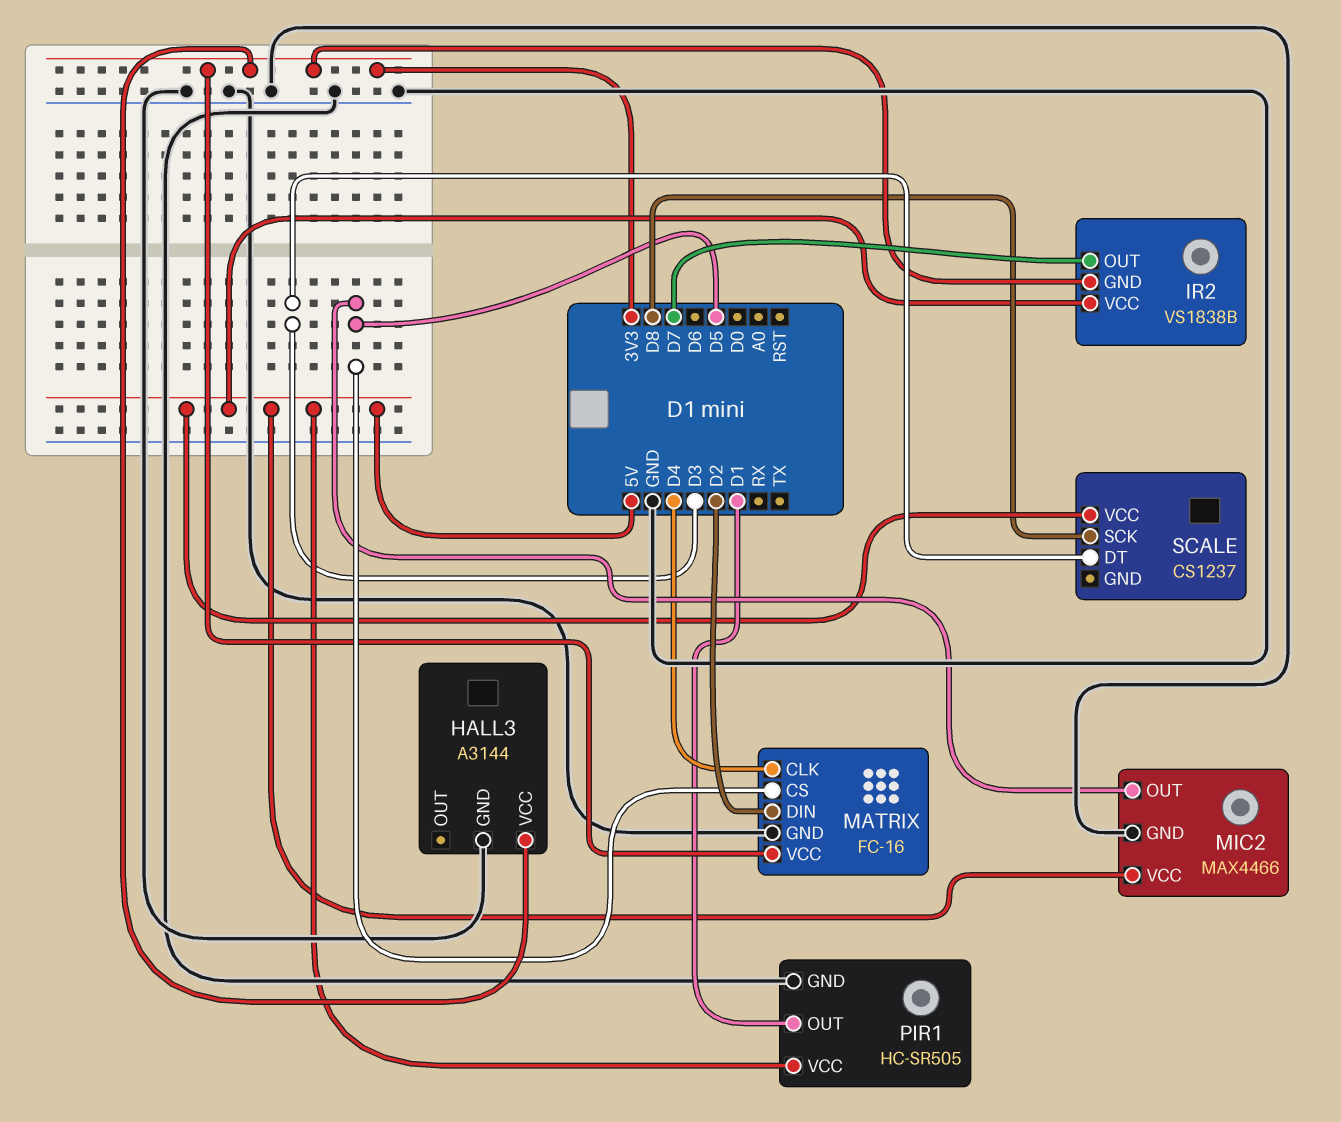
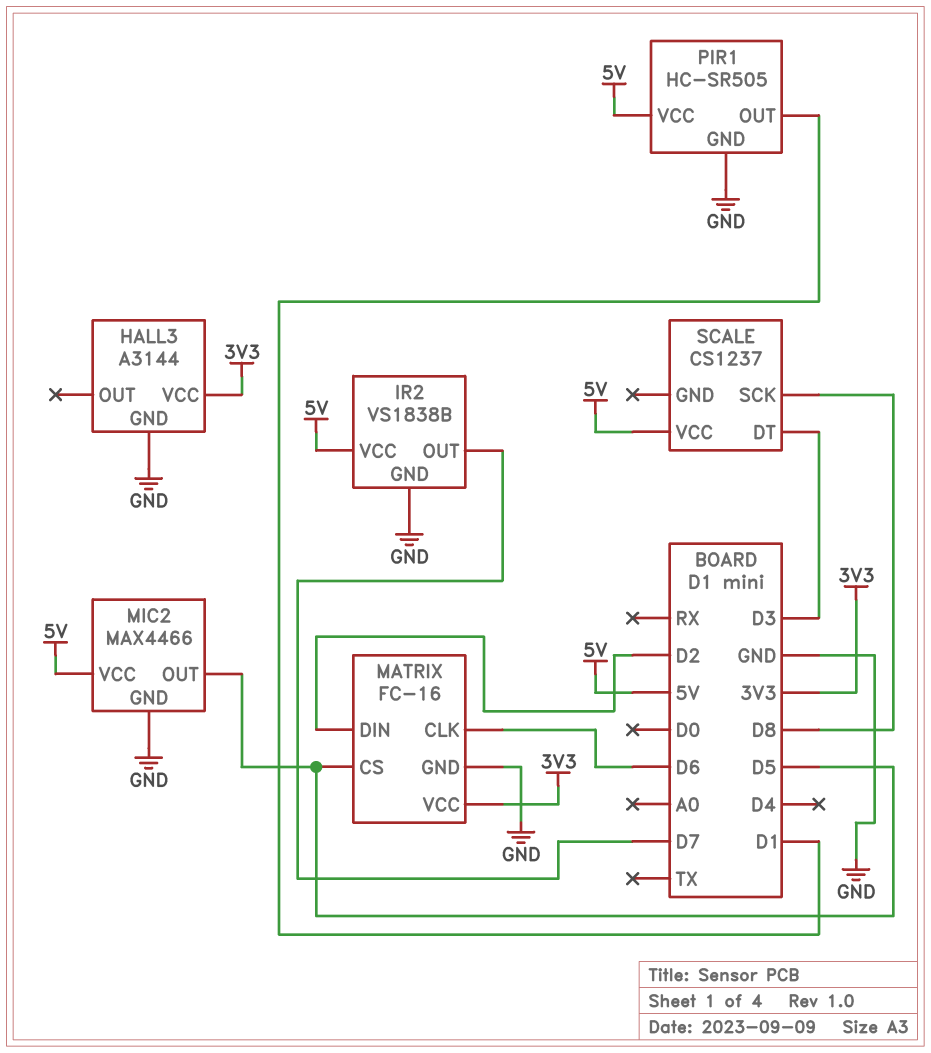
IR2 pin GND: 3V3 -> GND
MATRIX pin CLK: D4 -> D6

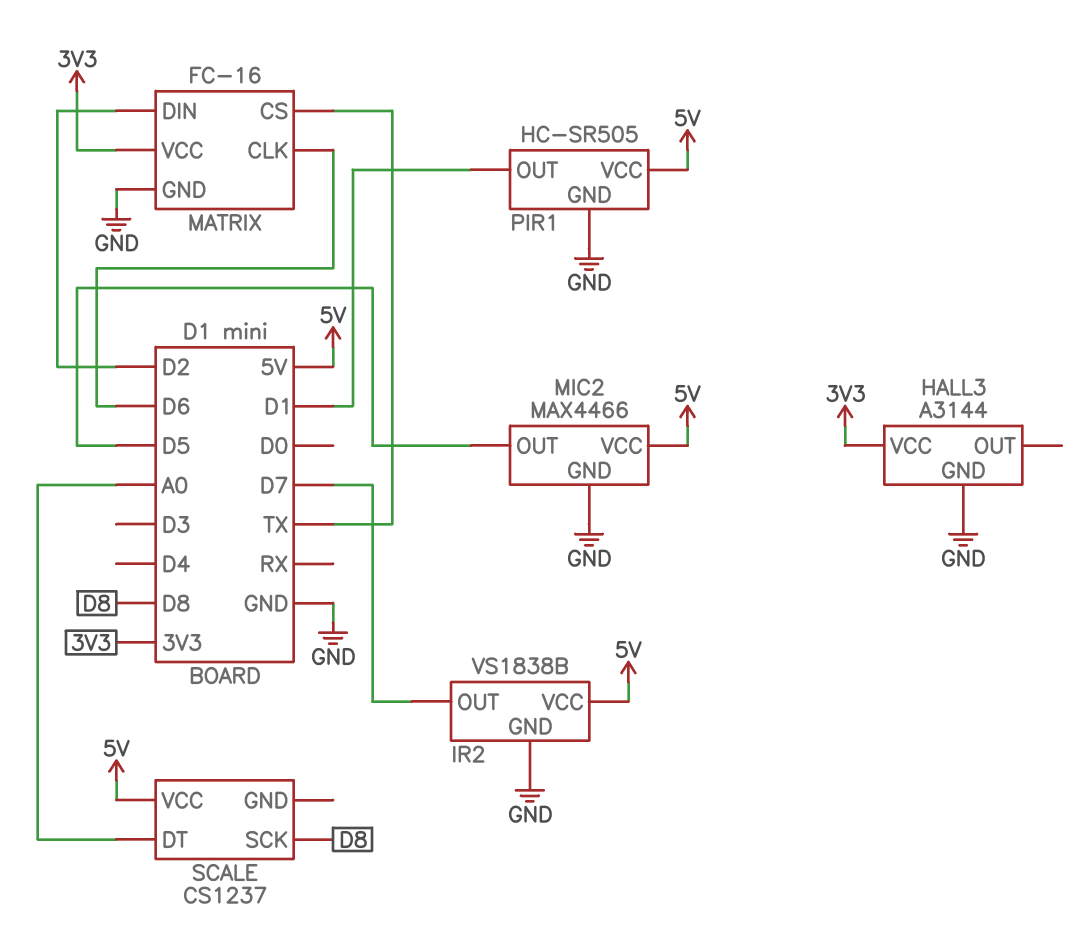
MATRIX pin CS: D5 -> TX
SCALE pin DT: D3 -> A0

